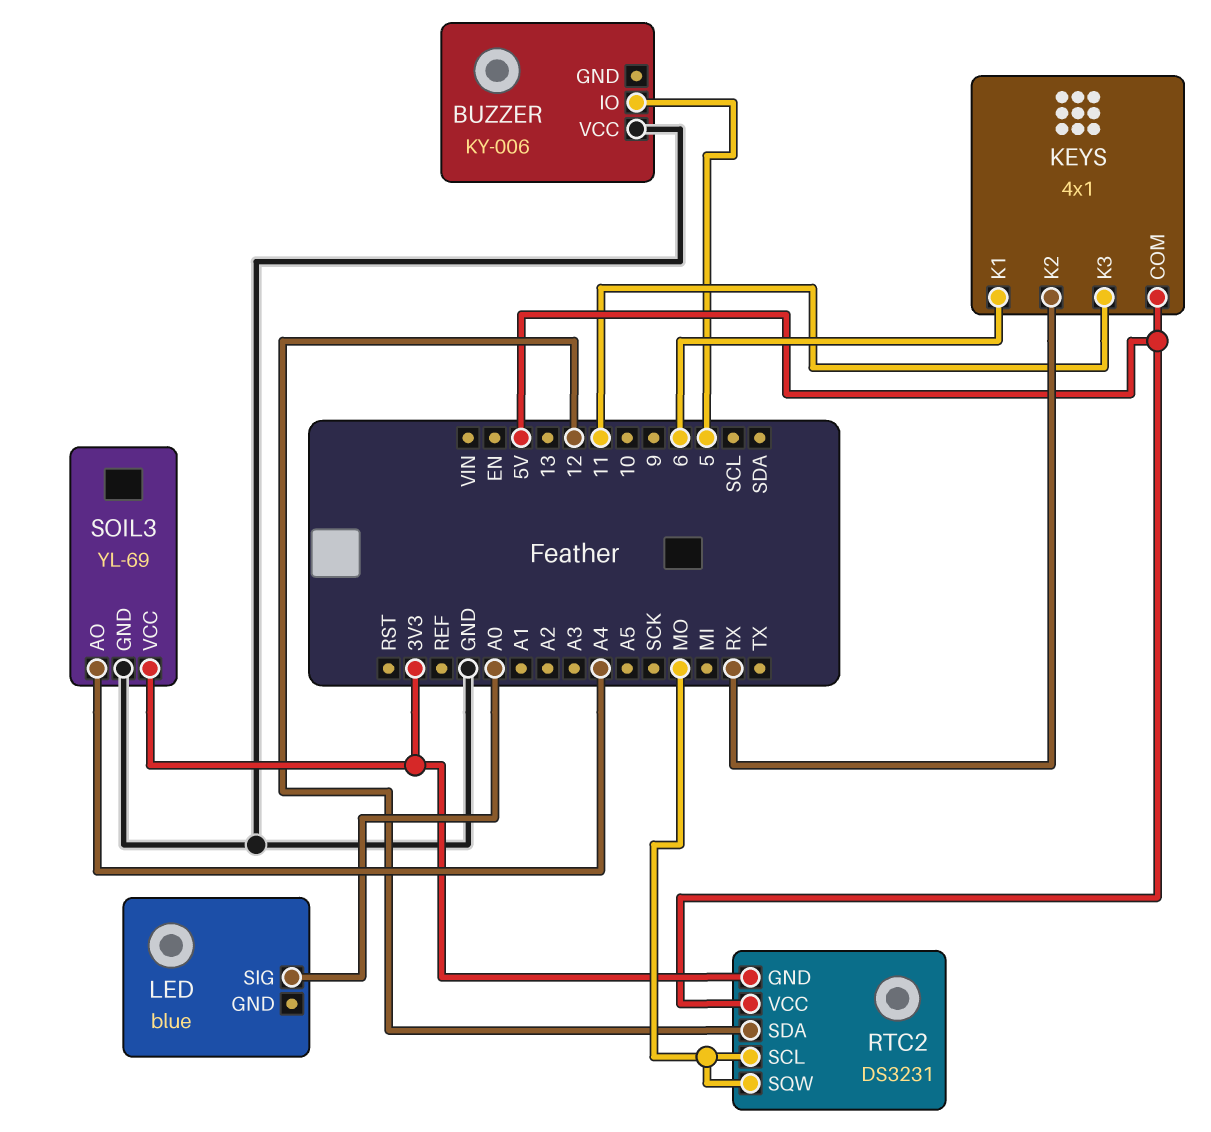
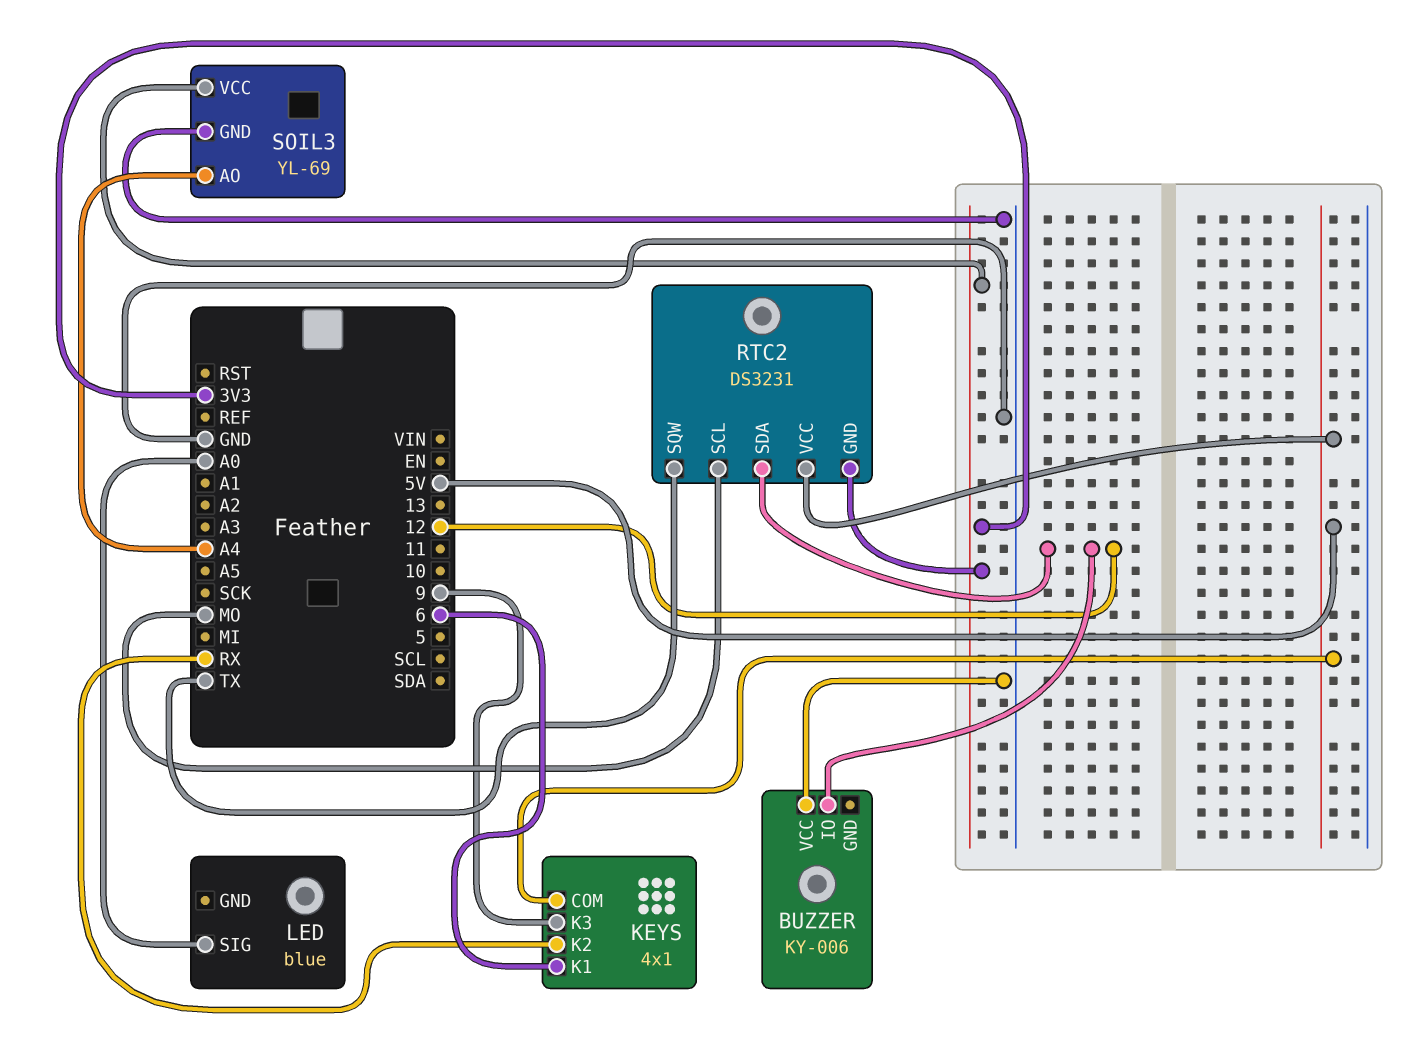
BUZZER pin IO: 5 -> 12
KEYS pin K3: 11 -> 9
RTC2 pin SQW: MO -> TX

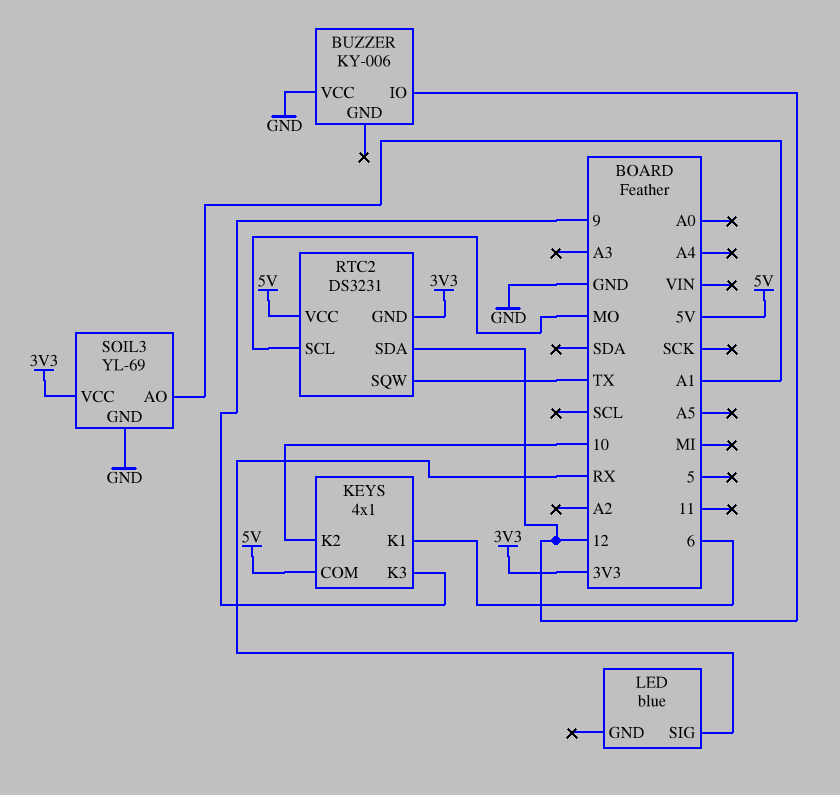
KEYS pin K2: RX -> 10
LED pin SIG: A0 -> RX
SOIL3 pin AO: A4 -> A1

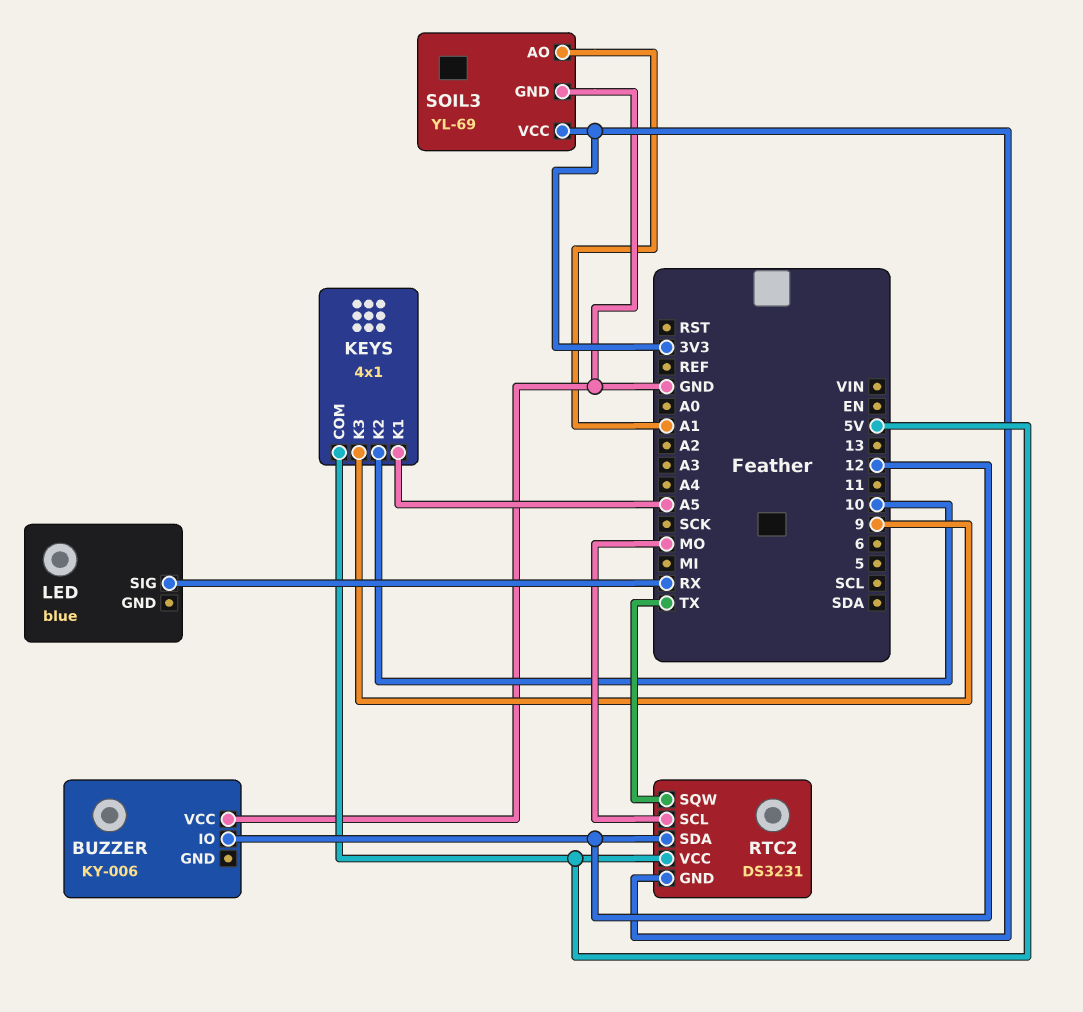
KEYS pin K1: 6 -> A5

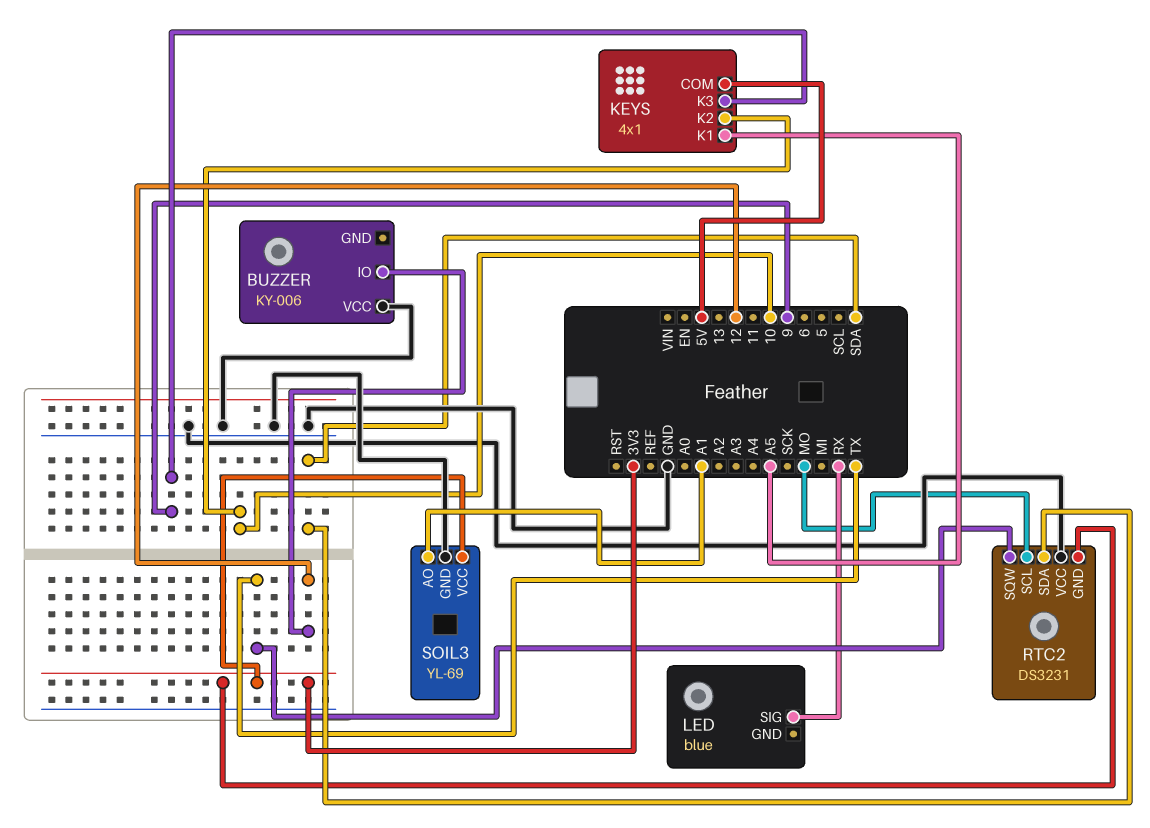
RTC2 pin SDA: 12 -> SDA
RTC2 pin VCC: 5V -> GND

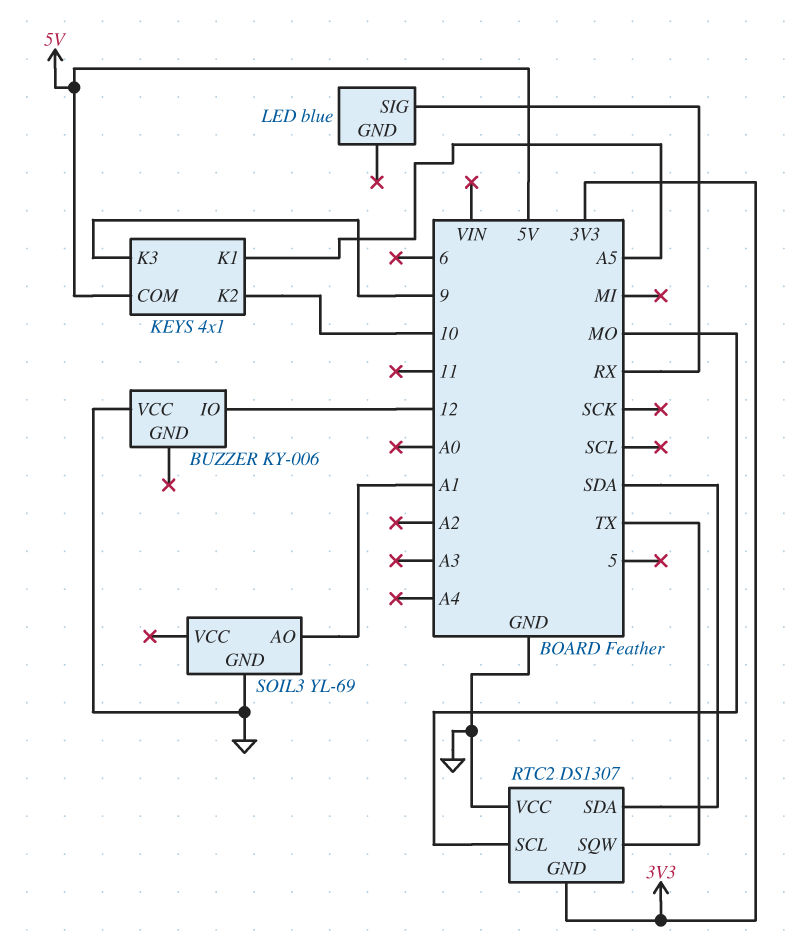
RTC2: DS3231 -> DS1307
SOIL3 pin VCC: 3V3 -> none

